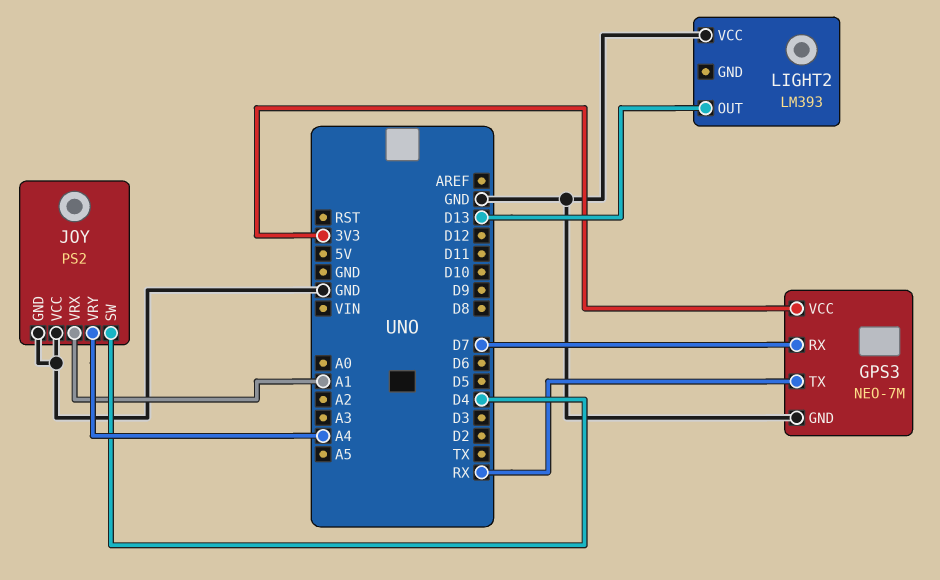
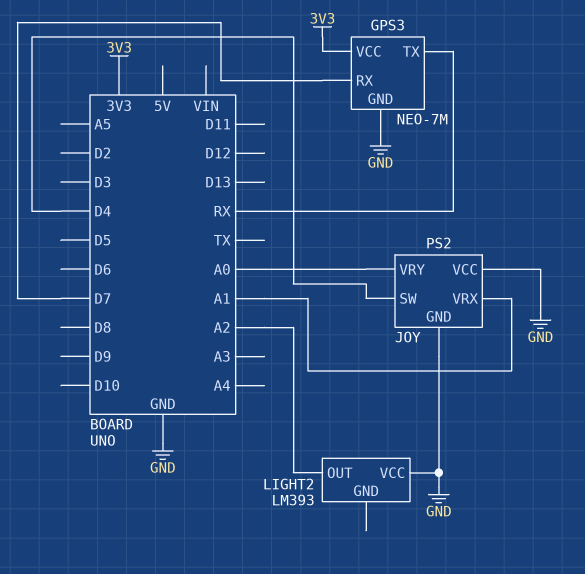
JOY pin VRY: A4 -> A0
LIGHT2 pin OUT: D13 -> A2

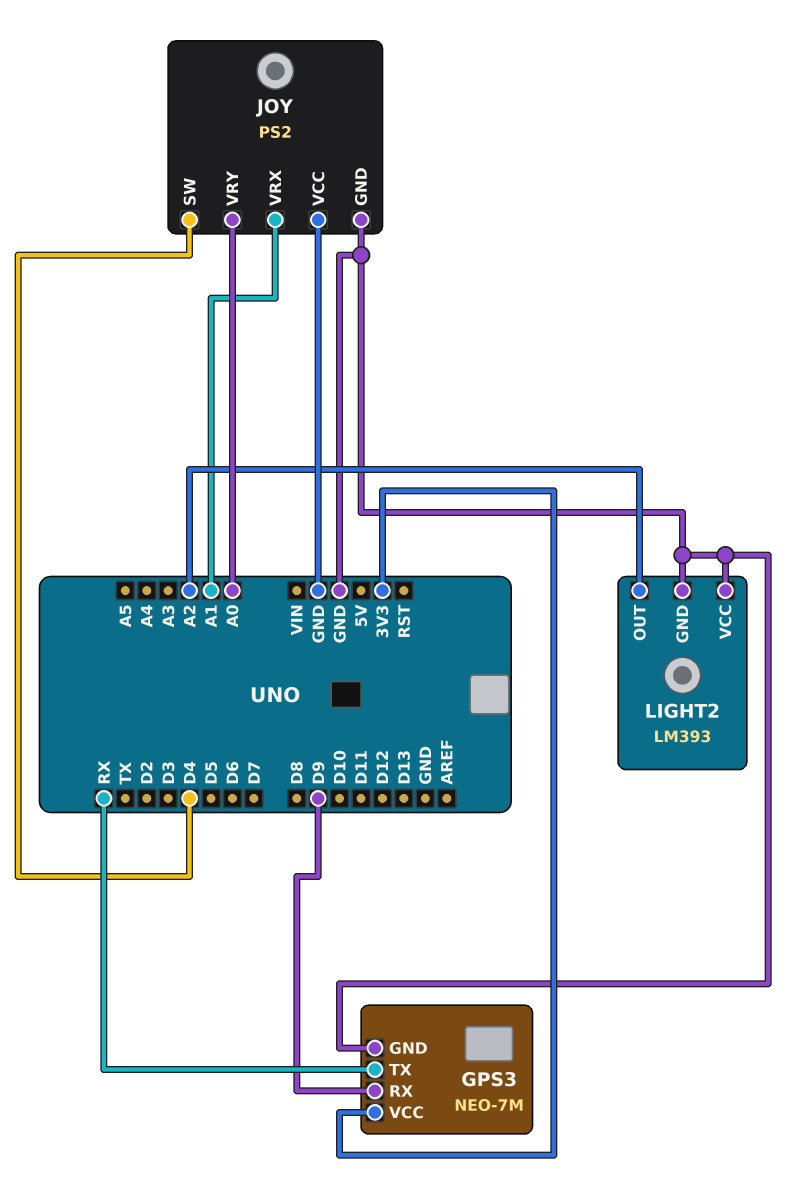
GPS3 pin RX: D7 -> D9
LIGHT2 pin GND: none -> GND

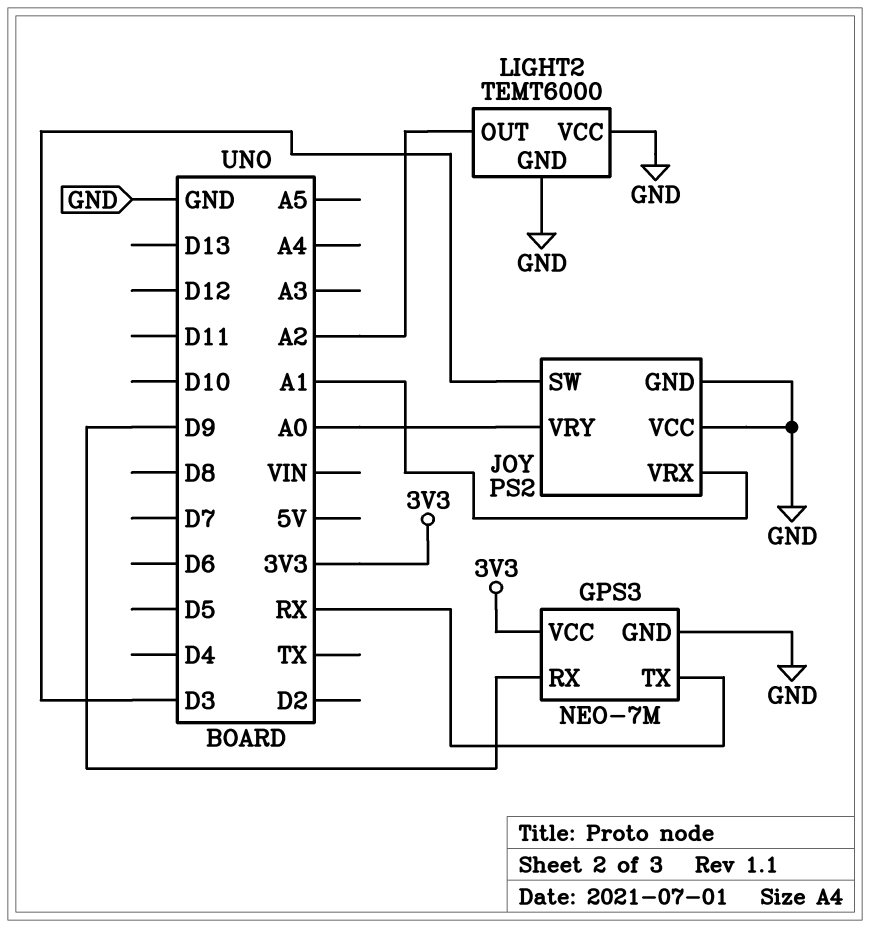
JOY pin SW: D4 -> D3
LIGHT2: LM393 -> TEMT6000

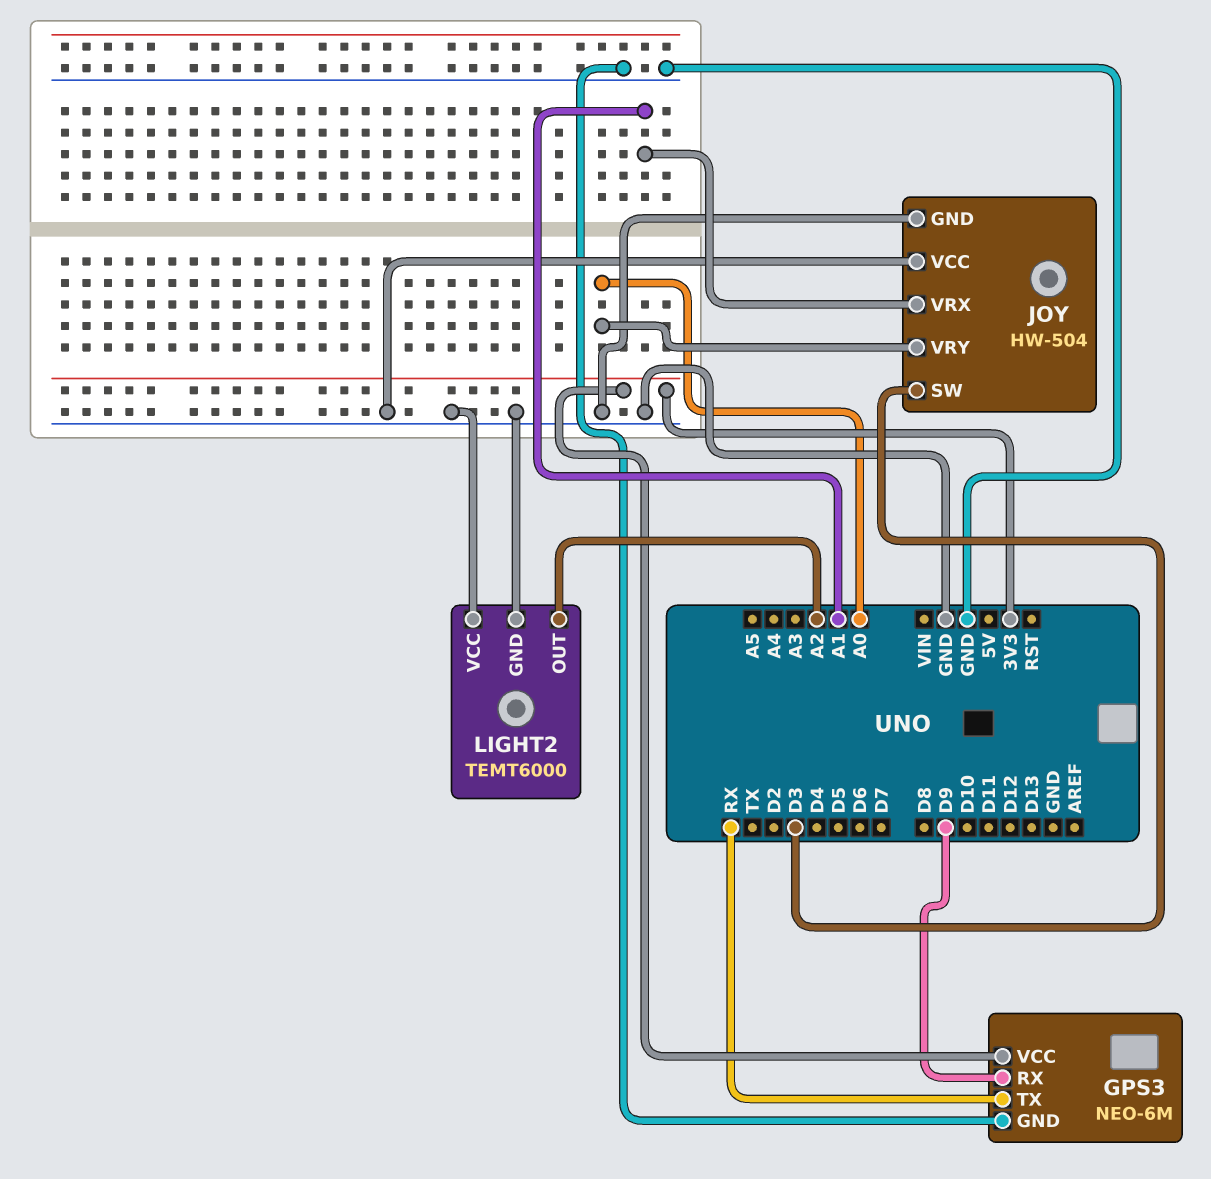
GPS3: NEO-7M -> NEO-6M
JOY: PS2 -> HW-504

